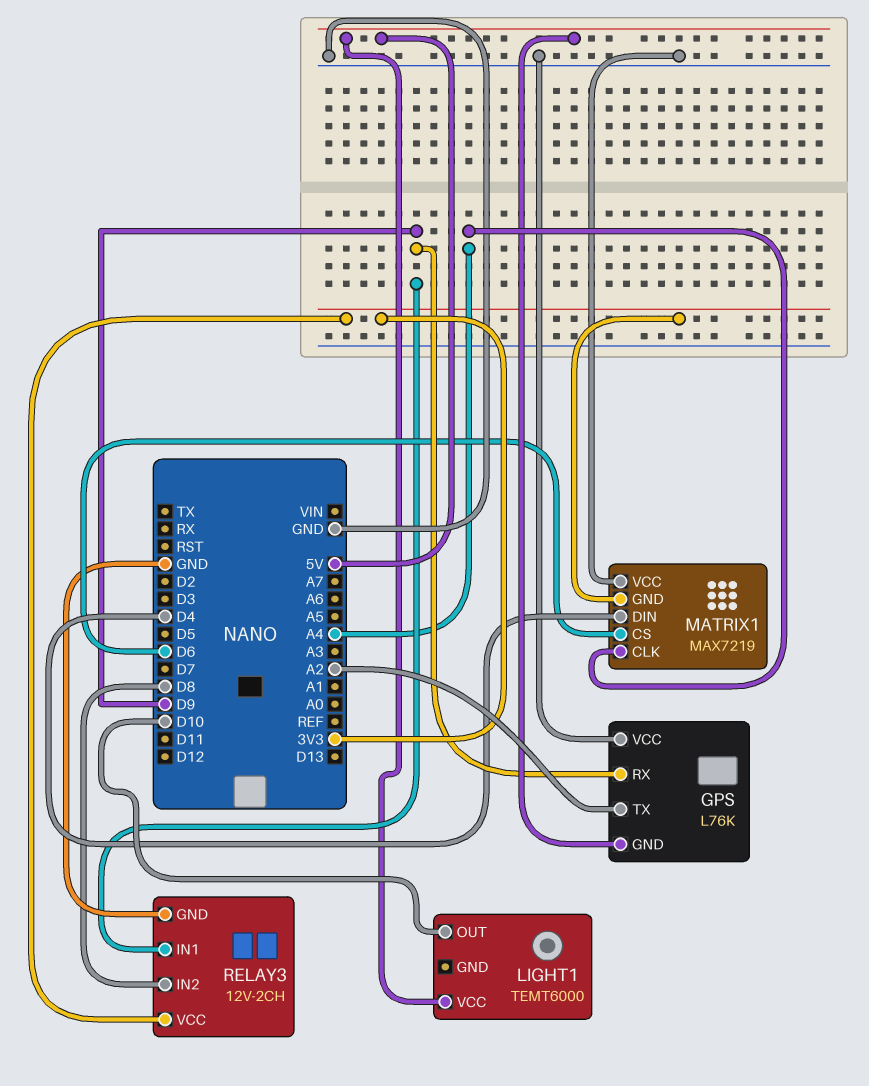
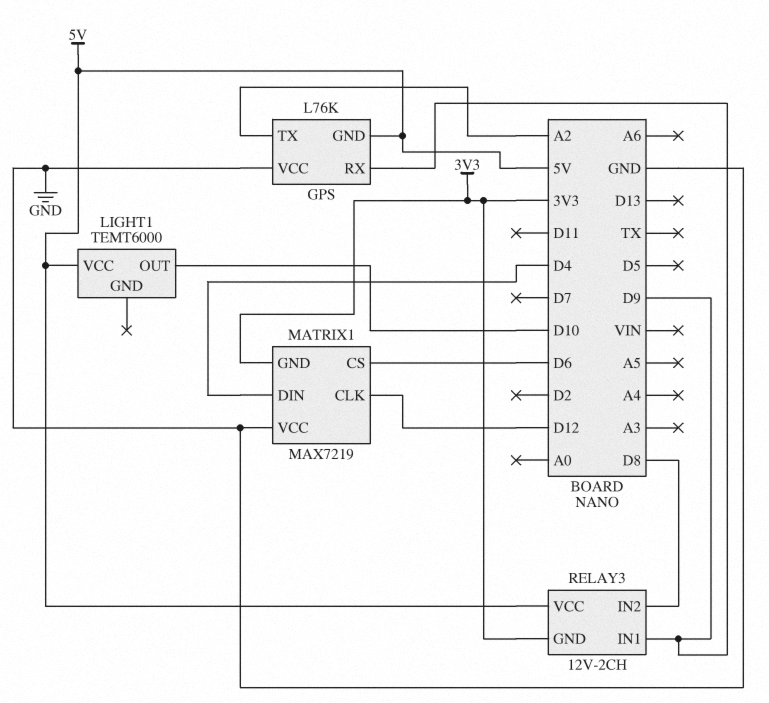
MATRIX1 pin CLK: A4 -> D12
RELAY3 pin GND: GND -> 3V3
RELAY3 pin VCC: 3V3 -> 5V

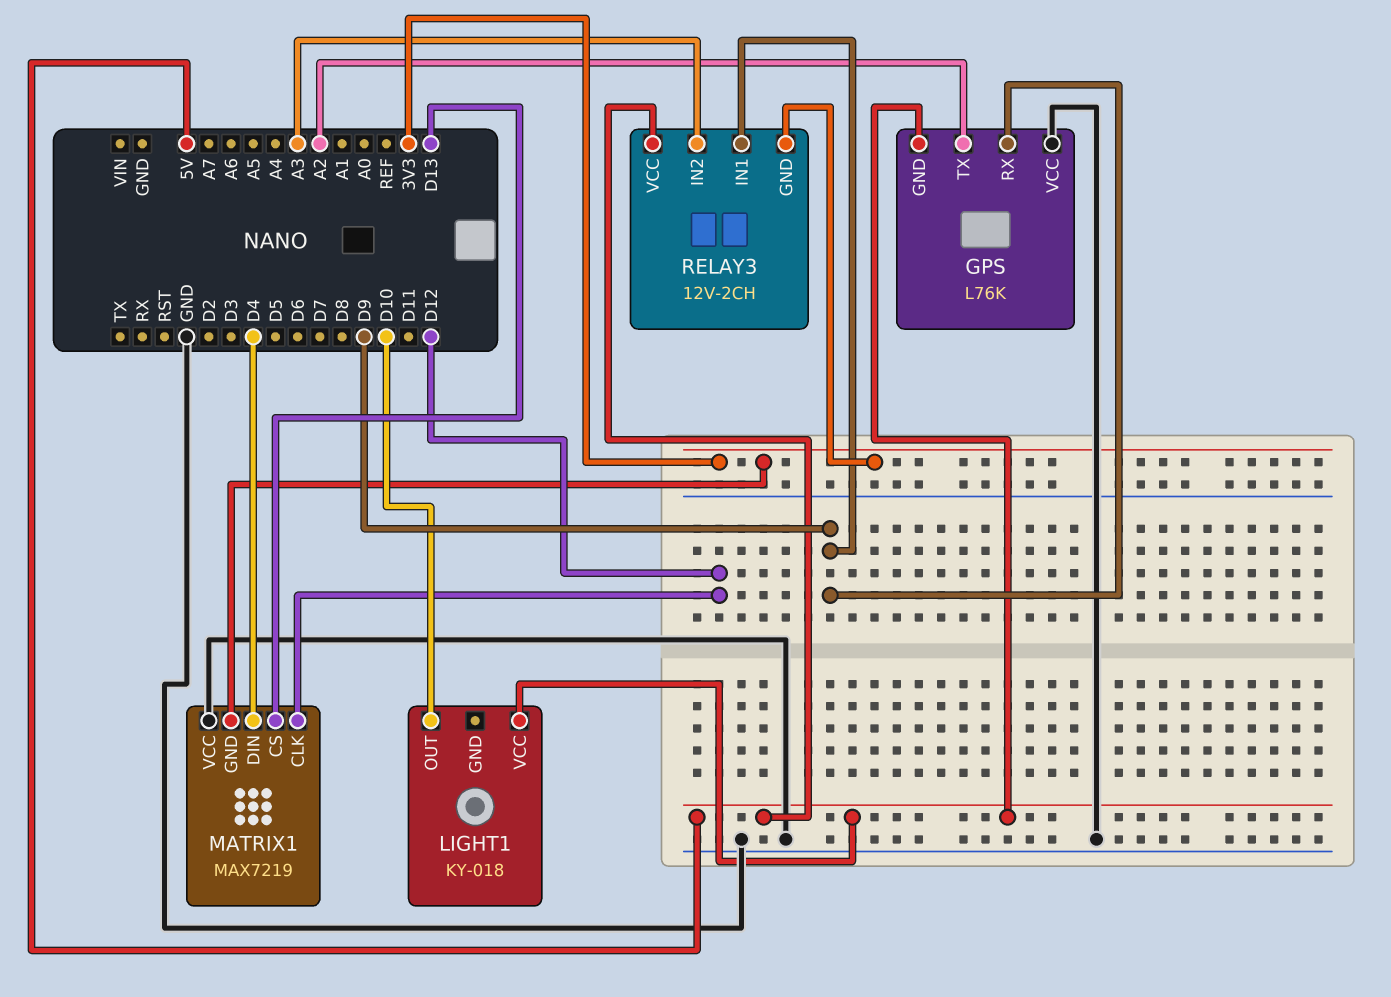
LIGHT1: TEMT6000 -> KY-018
MATRIX1 pin CS: D6 -> D13
RELAY3 pin IN2: D8 -> A3

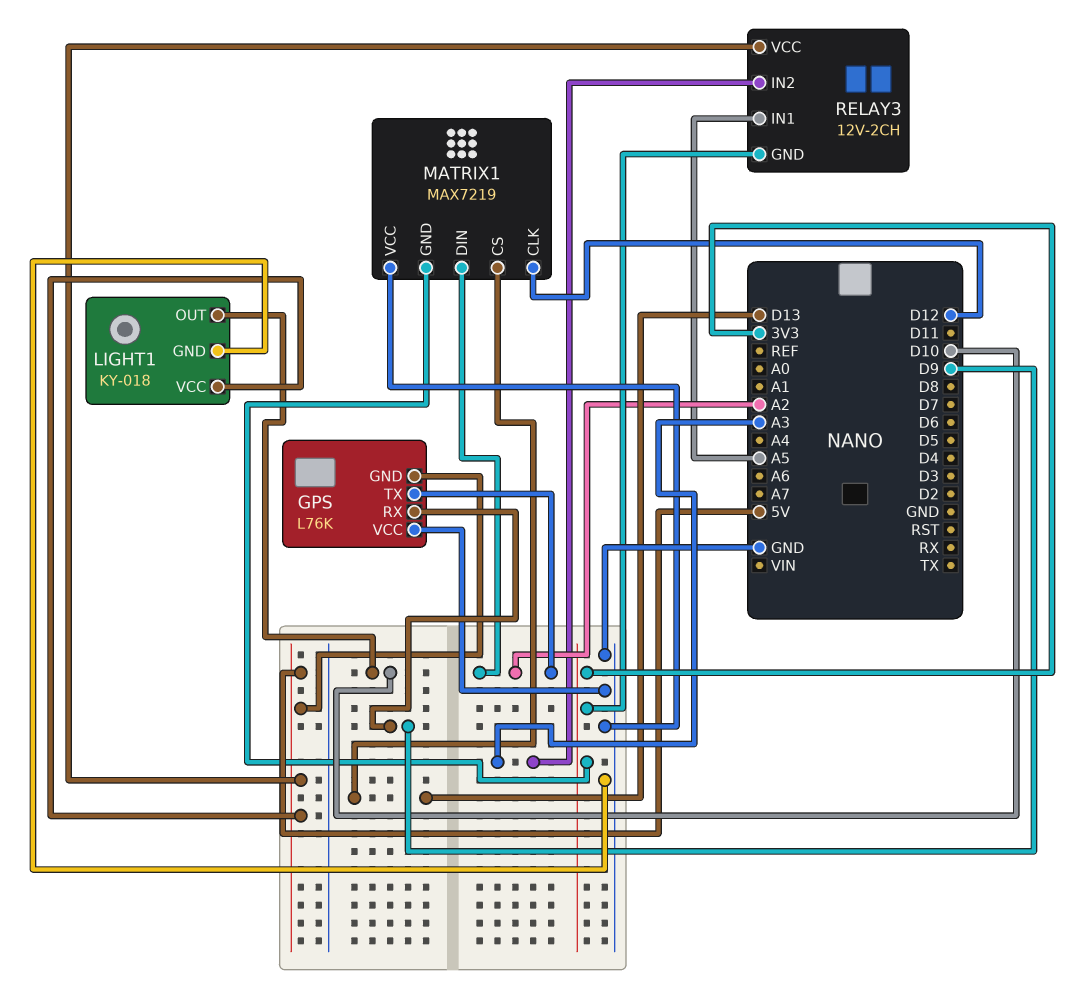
LIGHT1 pin GND: none -> GND
MATRIX1 pin DIN: D4 -> A2
RELAY3 pin IN1: D9 -> A5

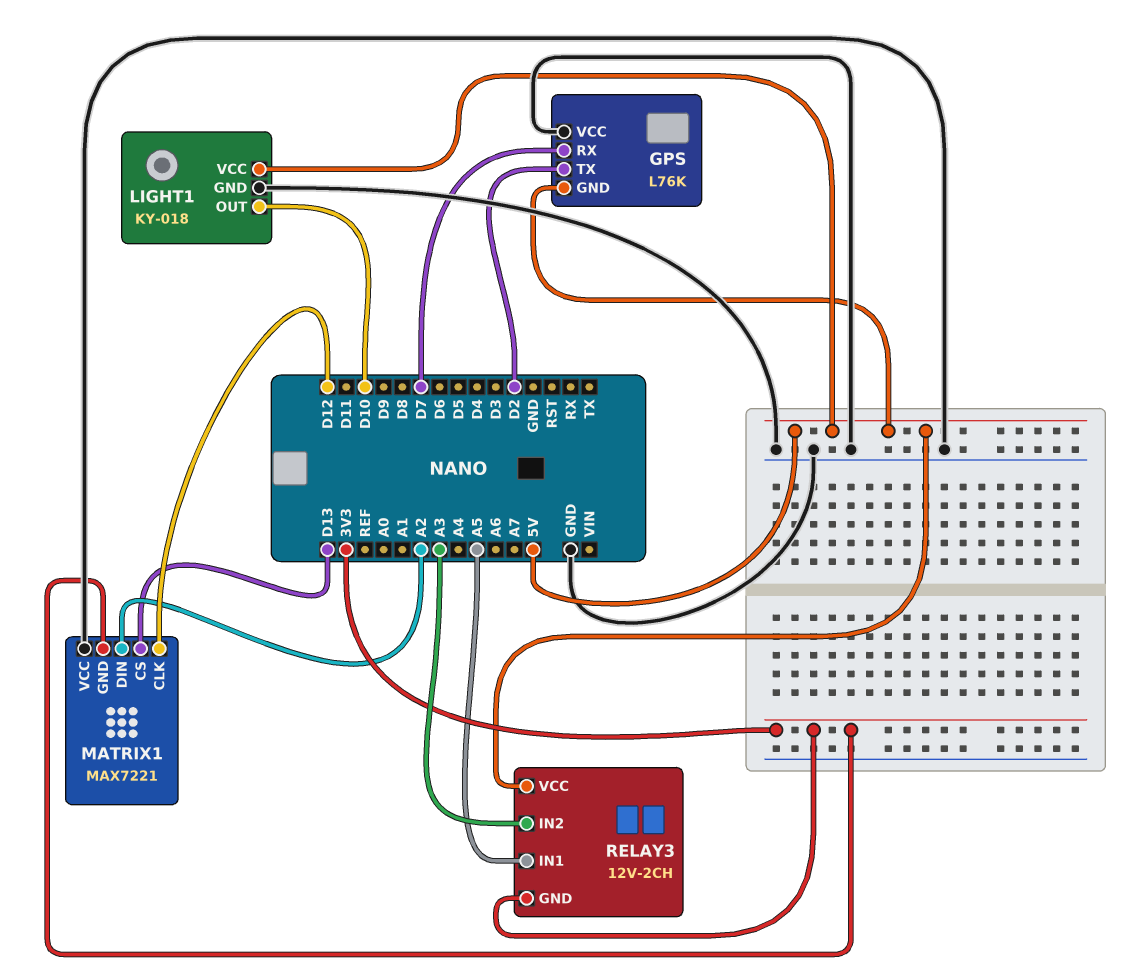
GPS pin RX: D9 -> D7
GPS pin TX: A2 -> D2
MATRIX1: MAX7219 -> MAX7221

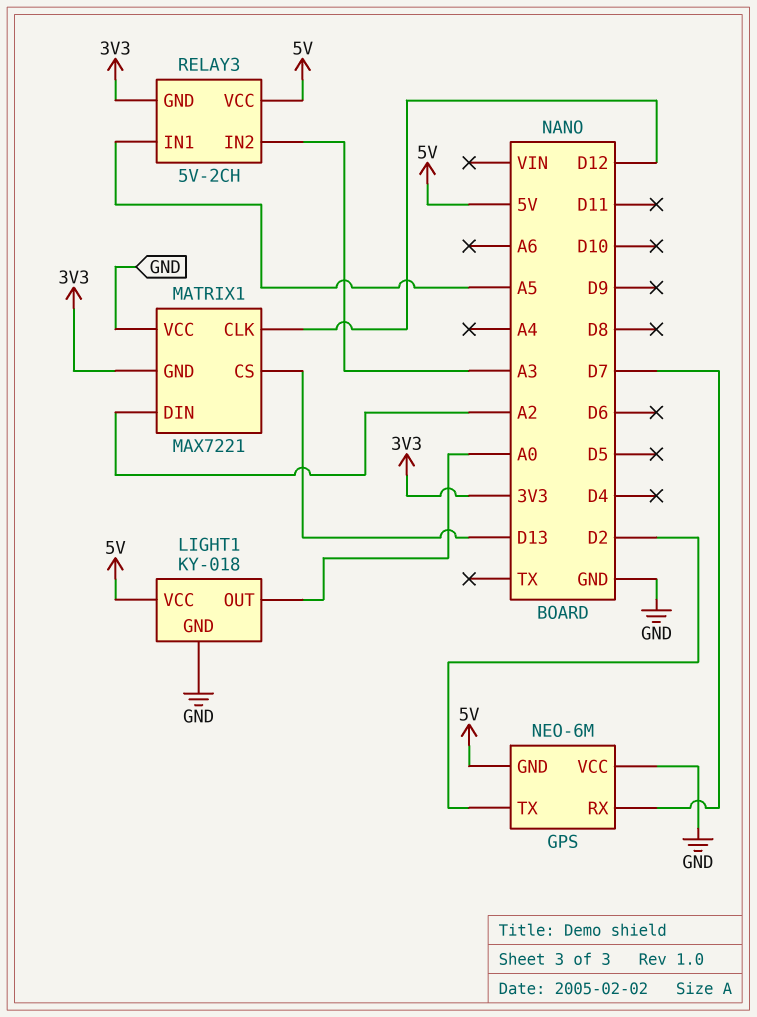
GPS: L76K -> NEO-6M
LIGHT1 pin OUT: D10 -> A0
RELAY3: 12V-2CH -> 5V-2CH

